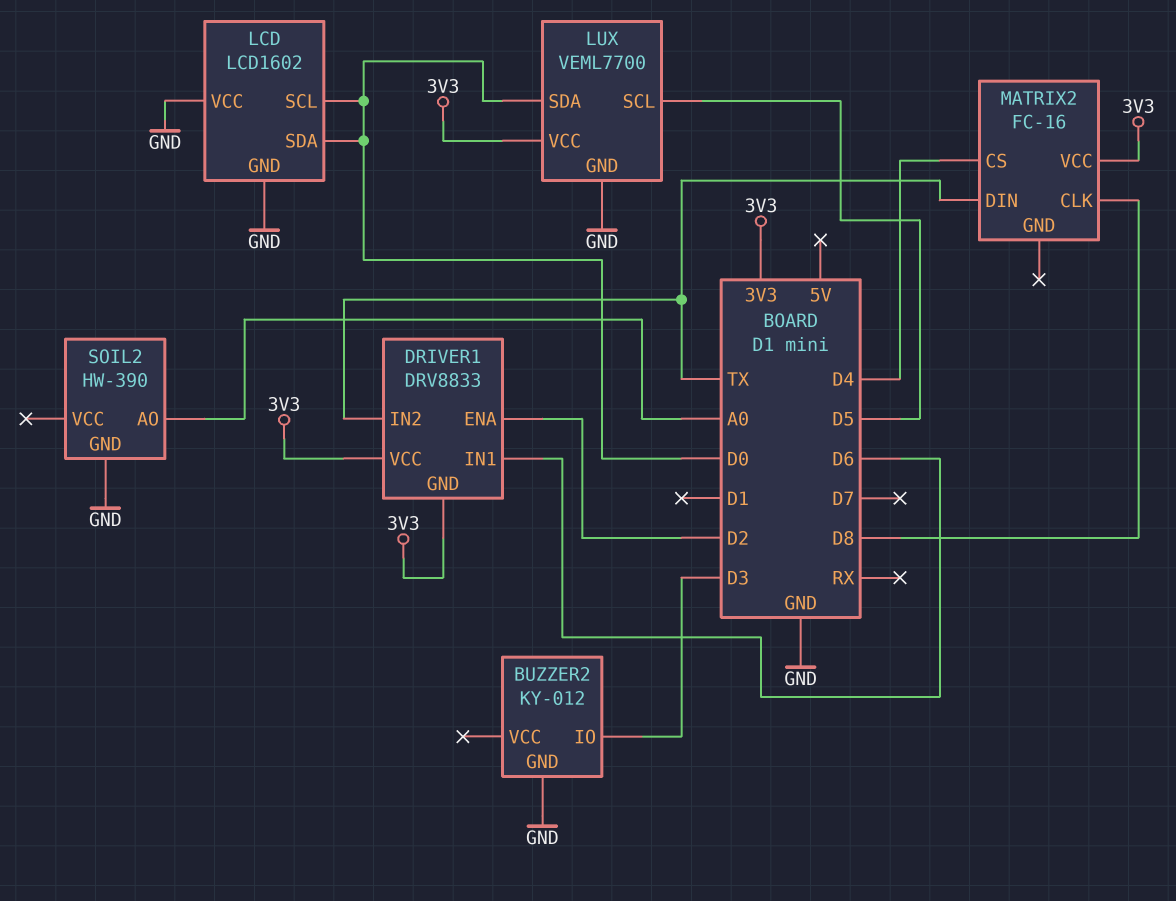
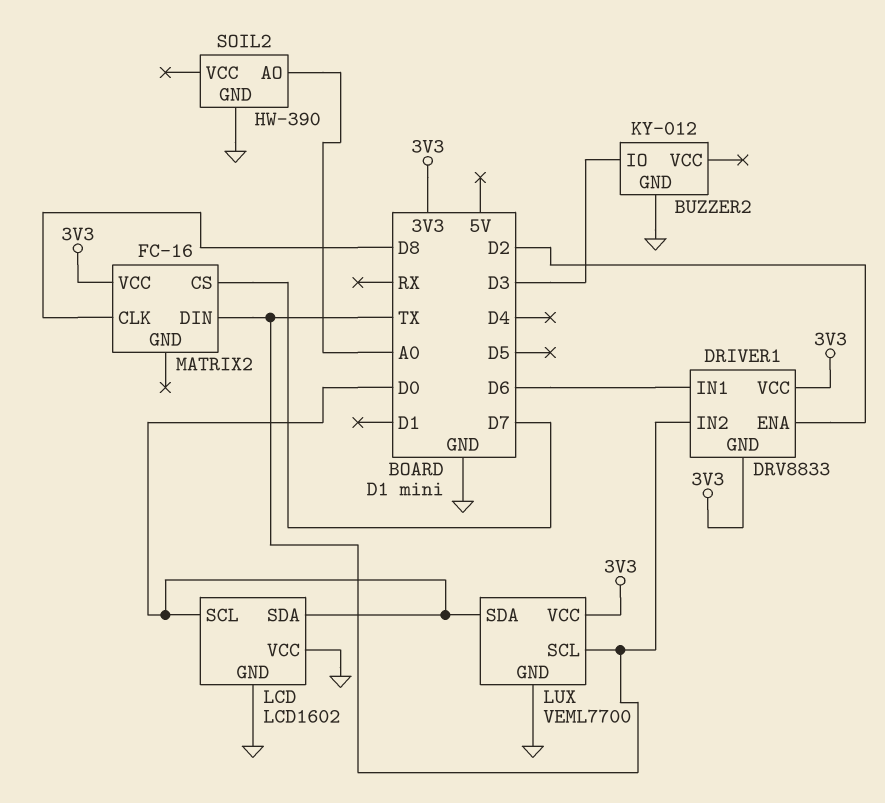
LUX pin SCL: D5 -> TX
MATRIX2 pin CS: D4 -> D7

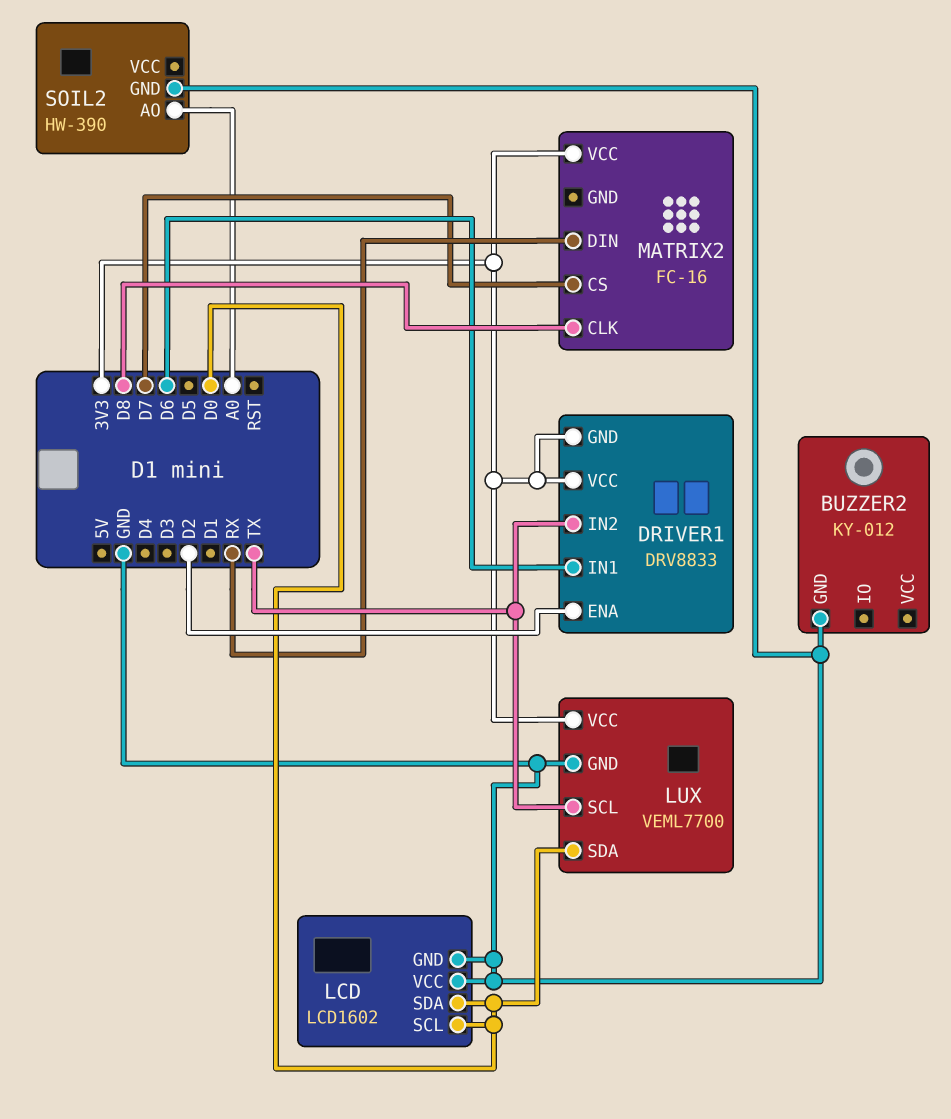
BUZZER2 pin IO: D3 -> none
MATRIX2 pin DIN: TX -> RX

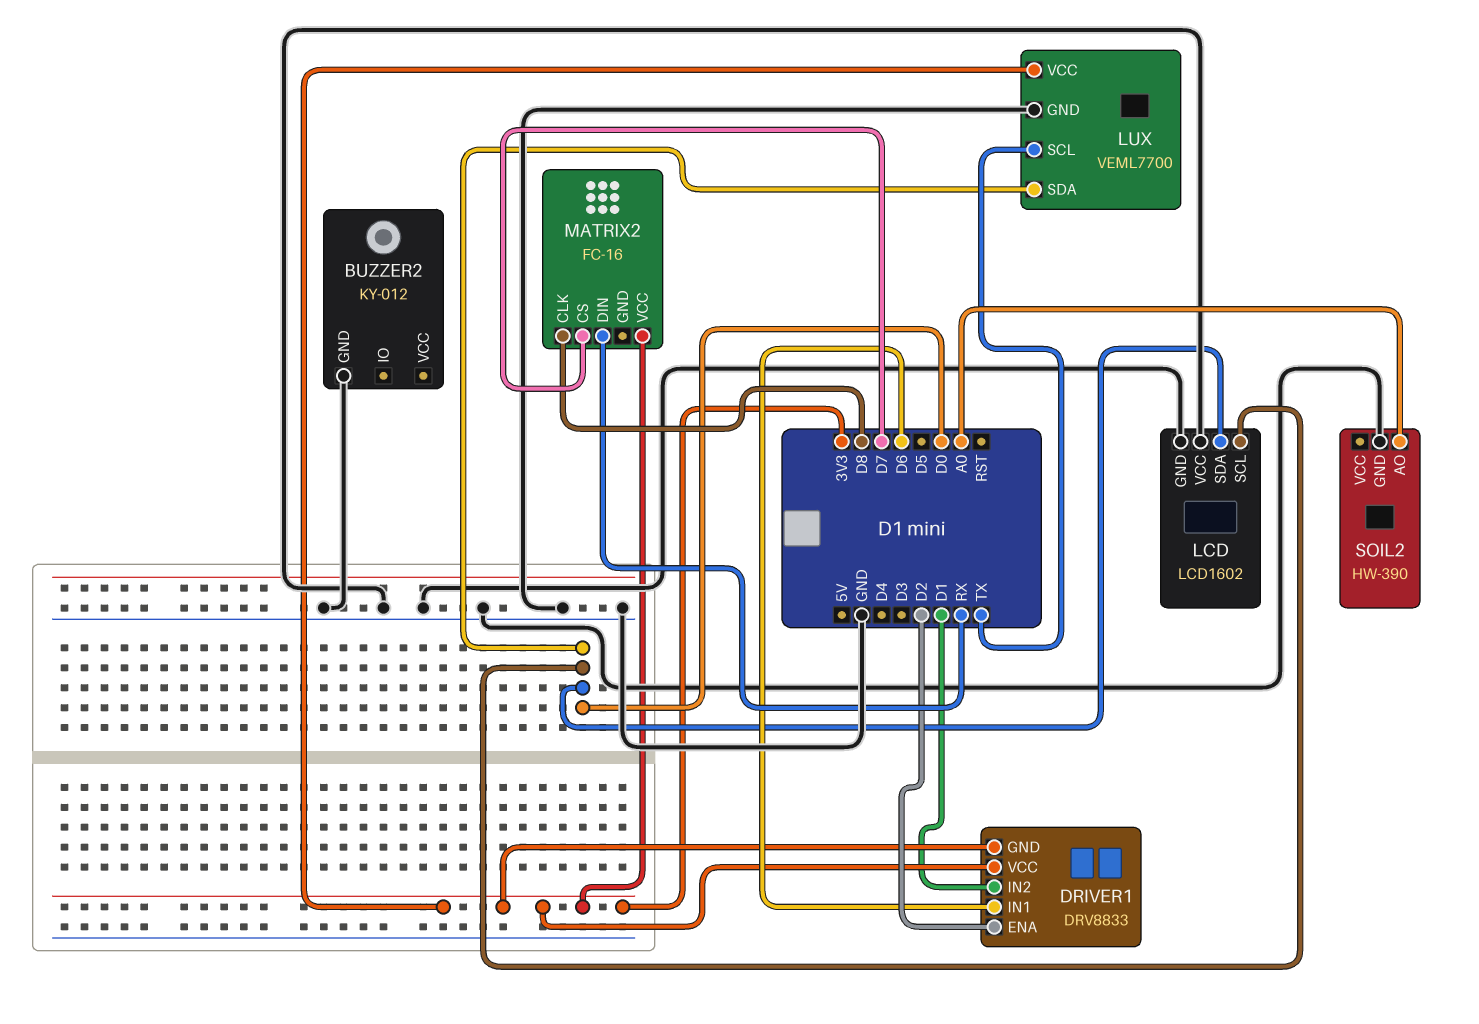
DRIVER1 pin IN2: TX -> D1

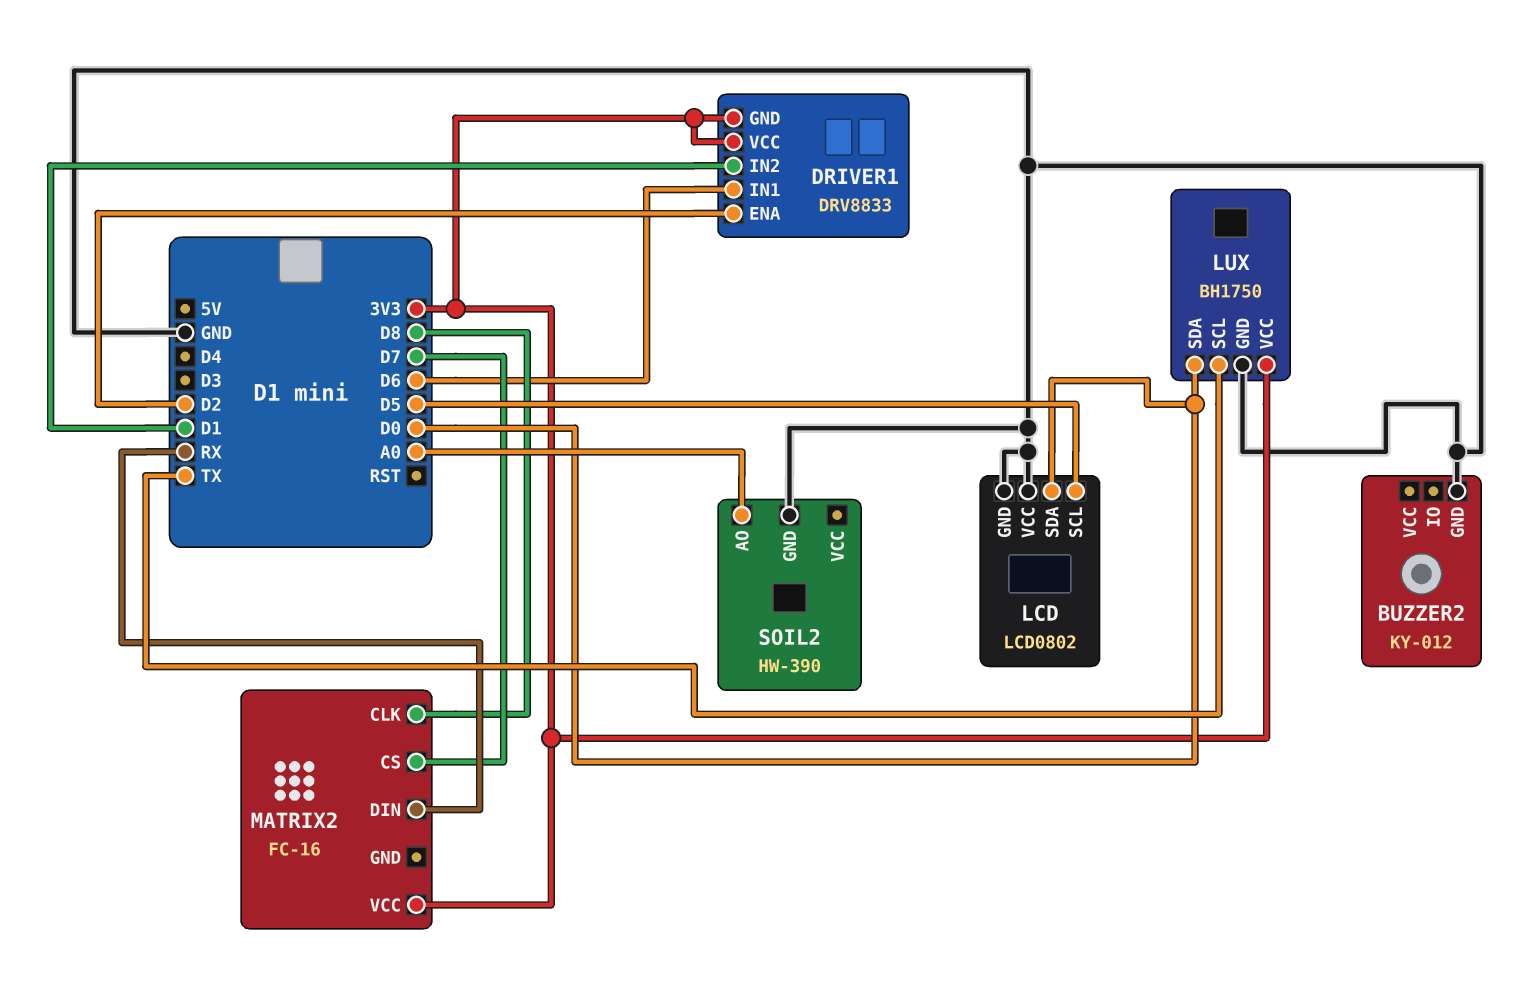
LCD: LCD1602 -> LCD0802
LCD pin SCL: D0 -> D5
LUX: VEML7700 -> BH1750

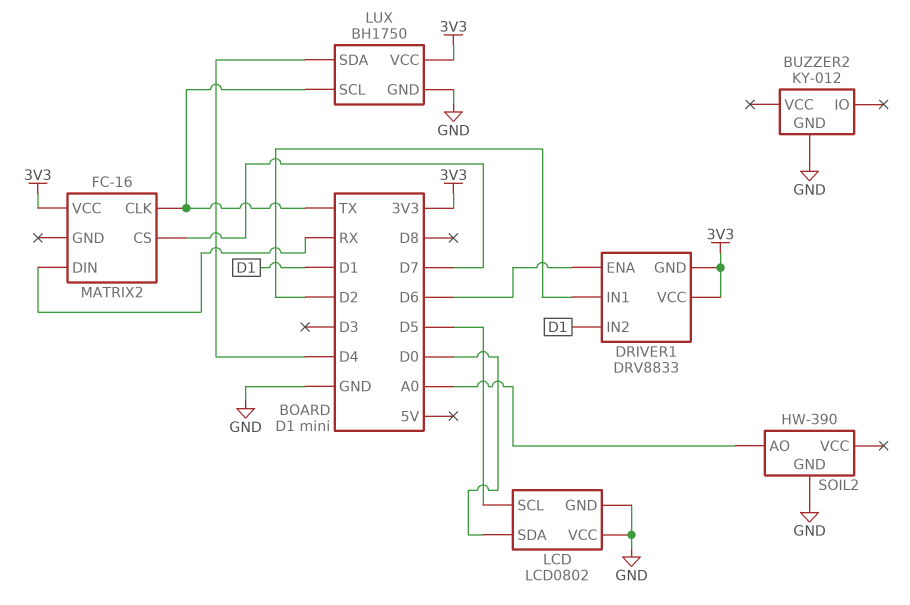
DRIVER1 pin ENA: D2 -> D6
DRIVER1 pin IN1: D6 -> D2
LUX pin SDA: D0 -> D4
MATRIX2 pin CLK: D8 -> TX

